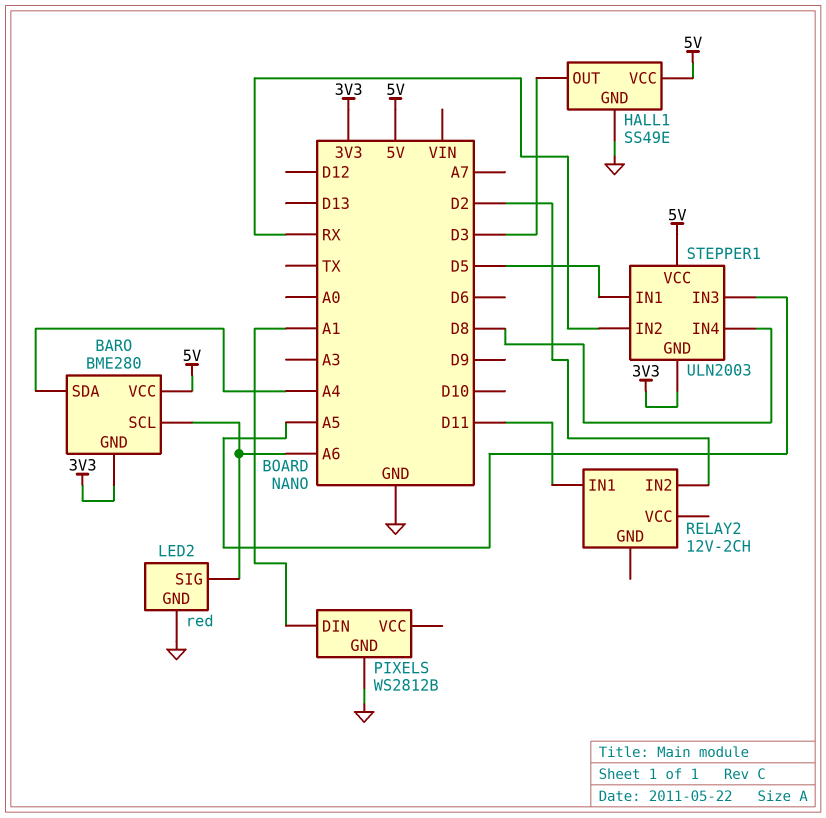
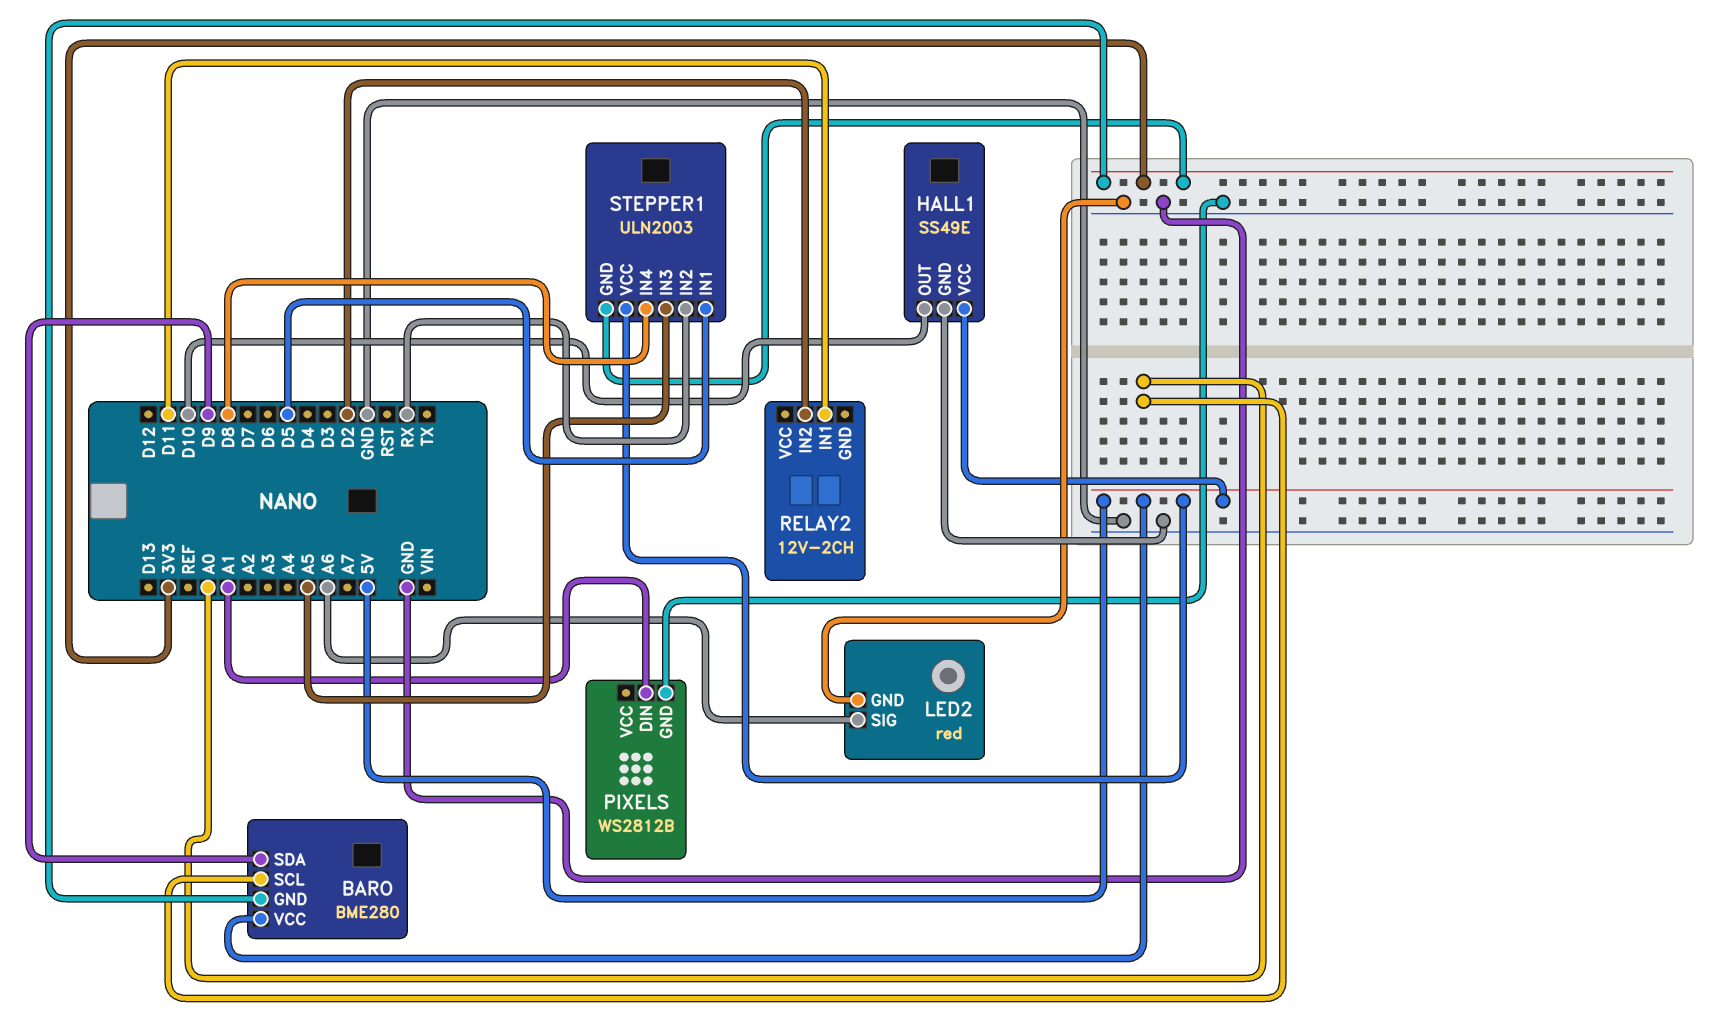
BARO pin SCL: A6 -> A0
BARO pin SDA: A4 -> D9
HALL1 pin OUT: D3 -> D10

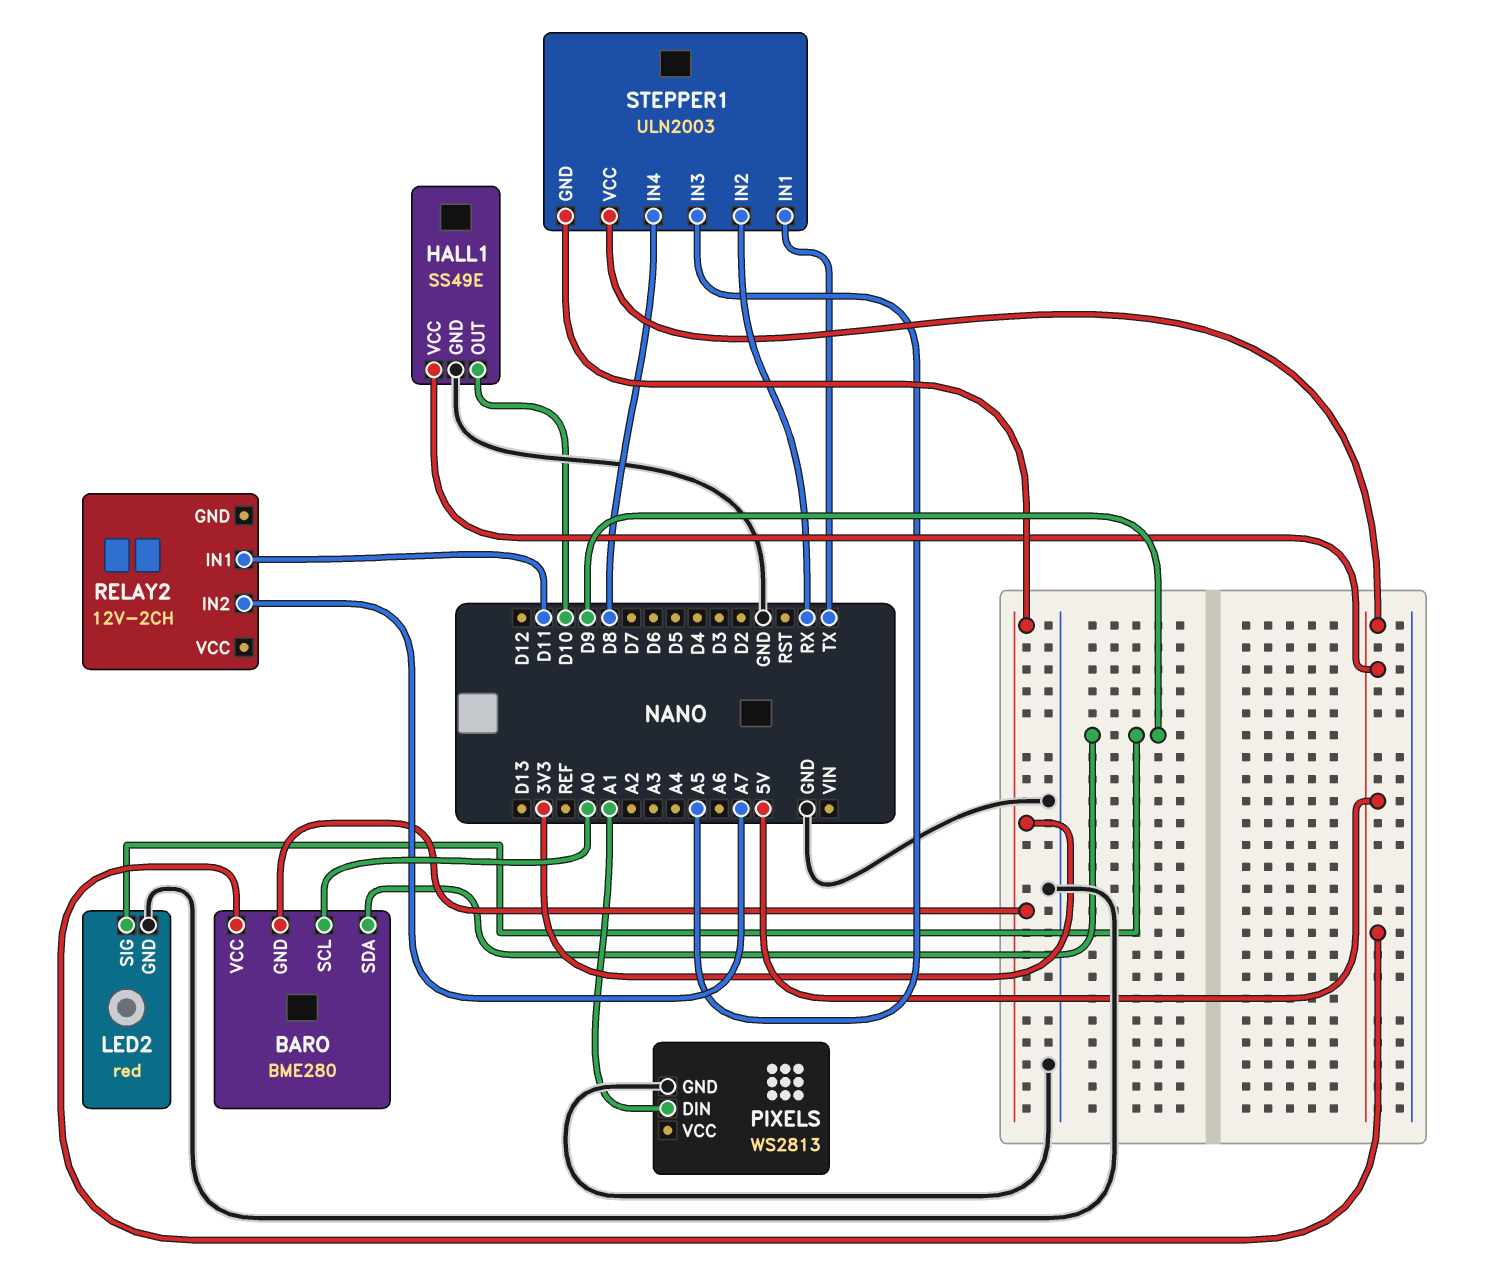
LED2 pin SIG: A6 -> D9
PIXELS: WS2812B -> WS2813
RELAY2 pin IN2: D2 -> A7
STEPPER1 pin IN1: D5 -> TX

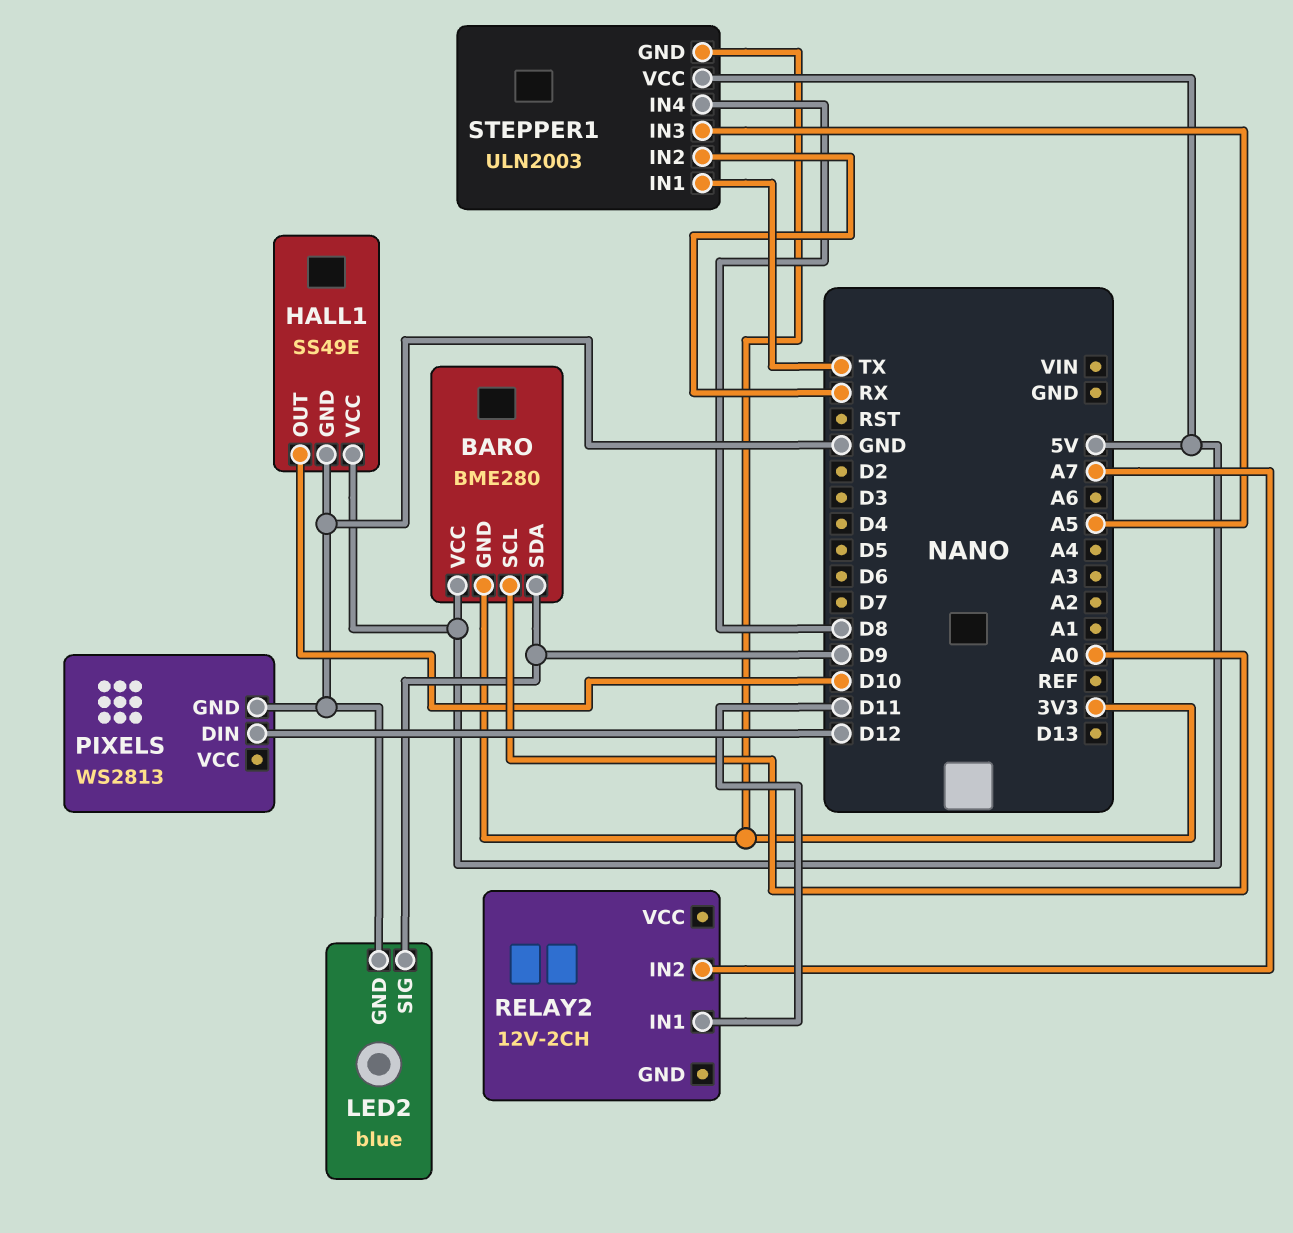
LED2: red -> blue
PIXELS pin DIN: A1 -> D12

